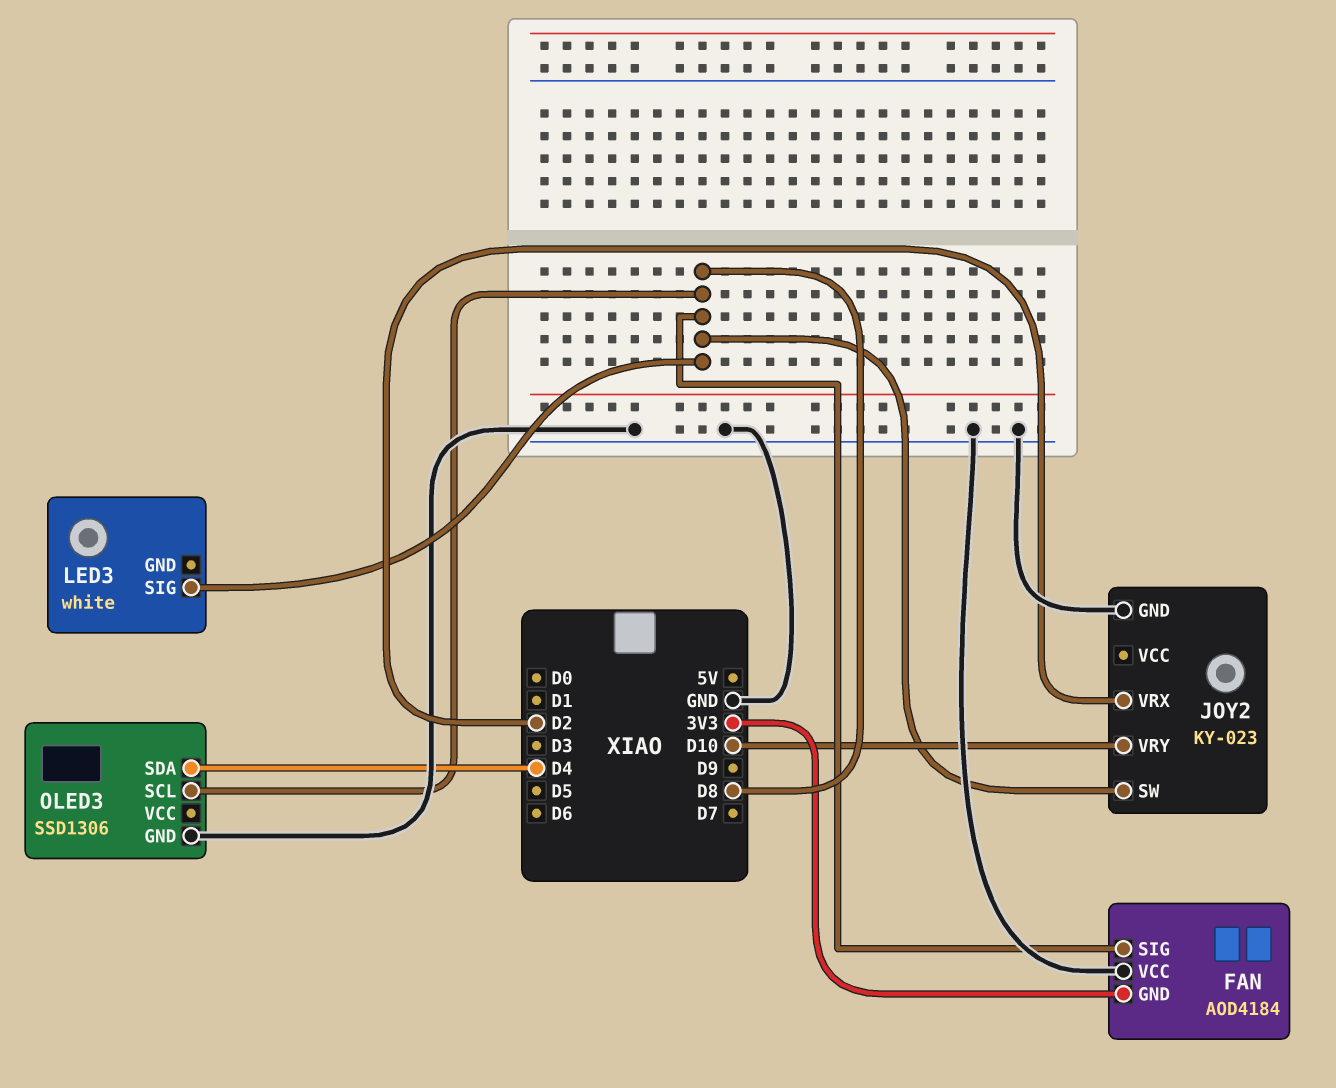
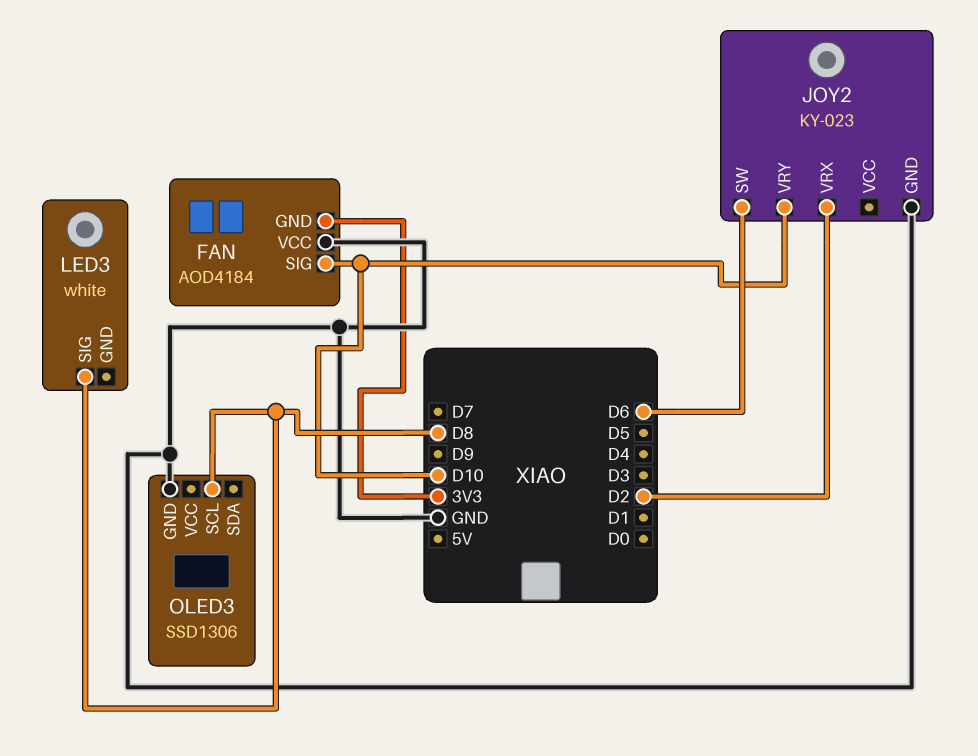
FAN pin SIG: D8 -> D10
JOY2 pin SW: D8 -> D6
OLED3 pin SDA: D4 -> none

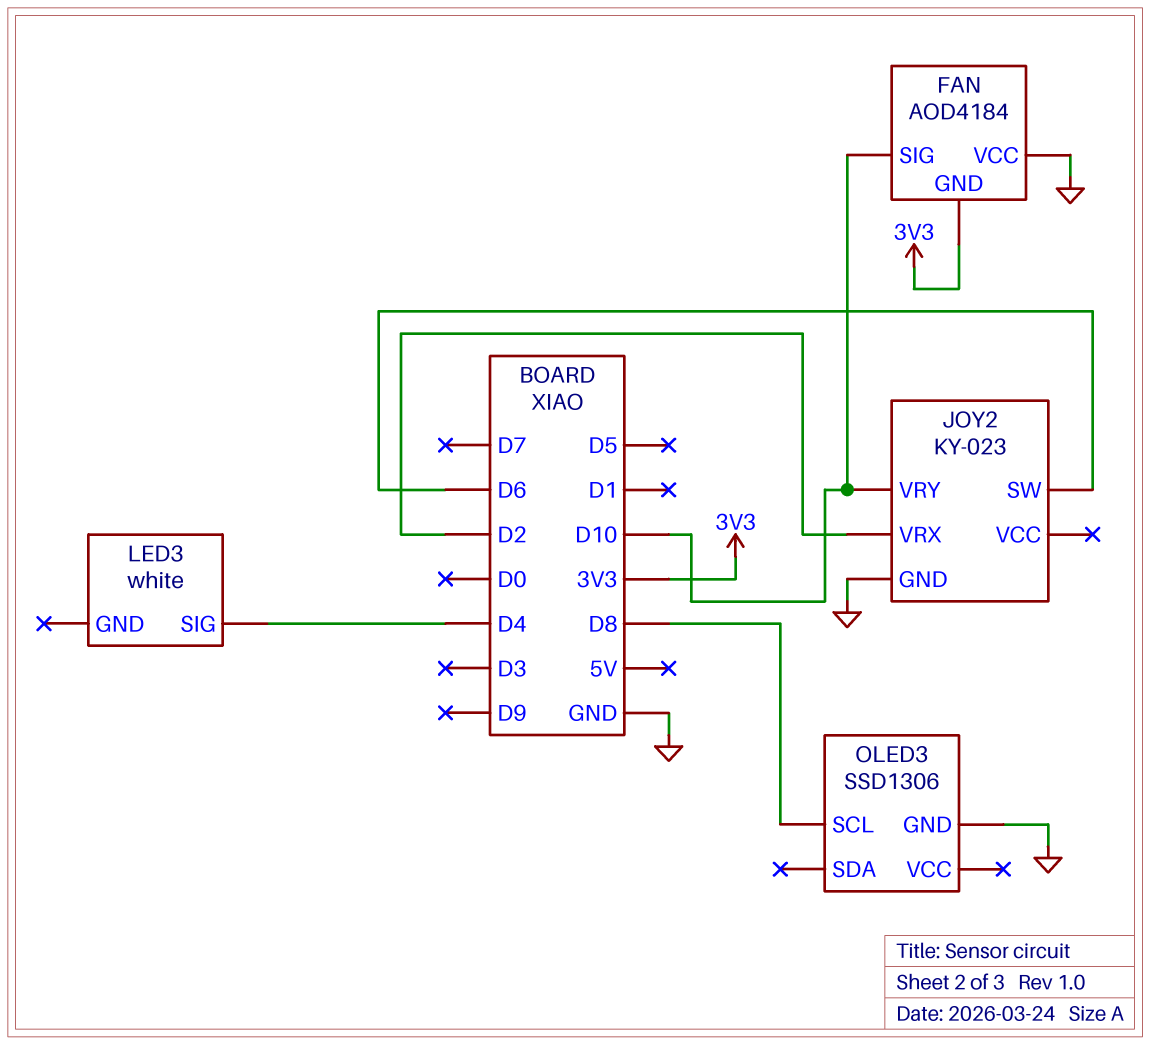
LED3 pin SIG: D8 -> D4

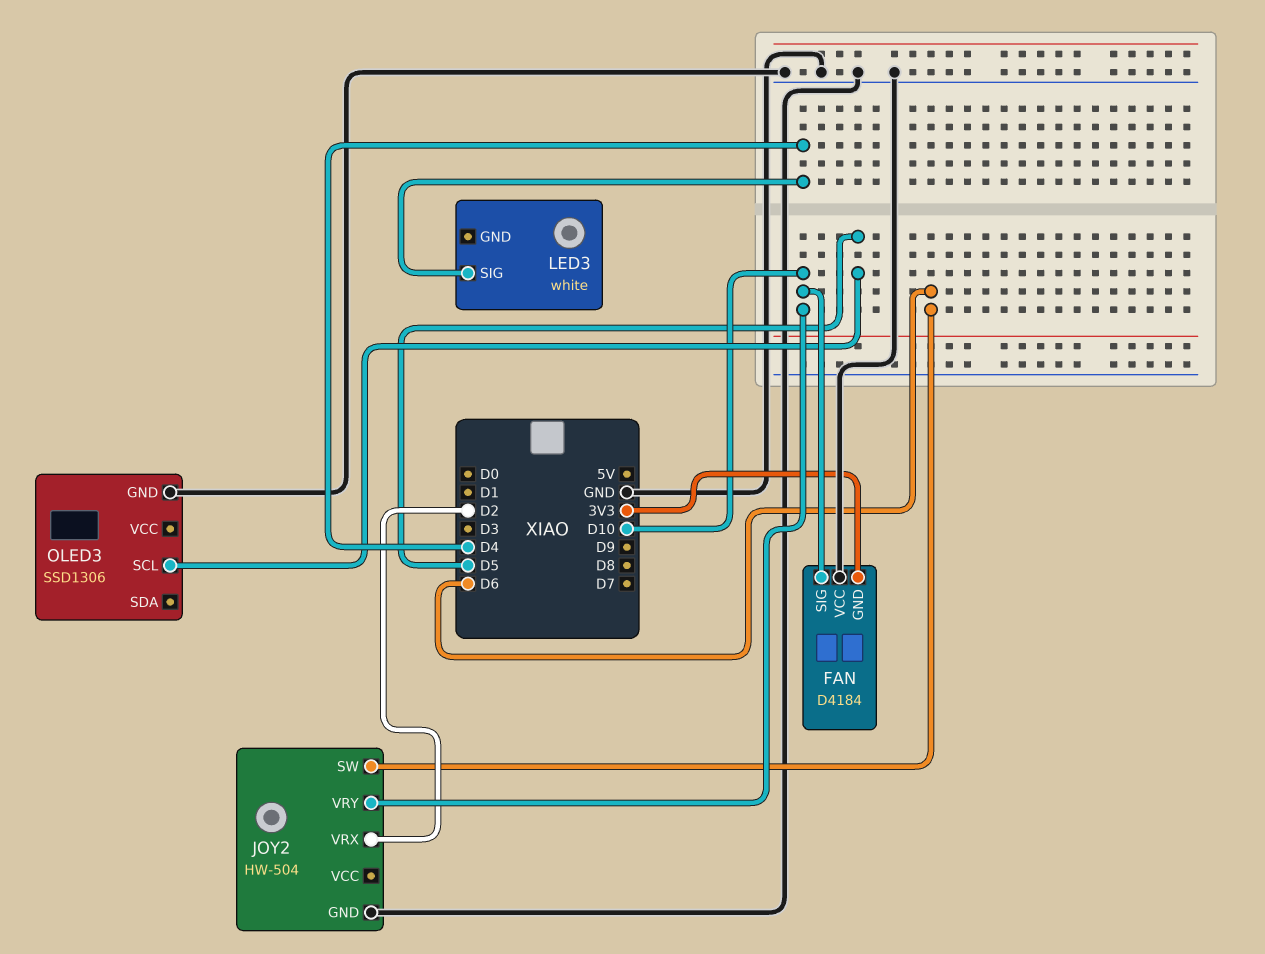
FAN: AOD4184 -> D4184
JOY2: KY-023 -> HW-504
OLED3 pin SCL: D8 -> D5

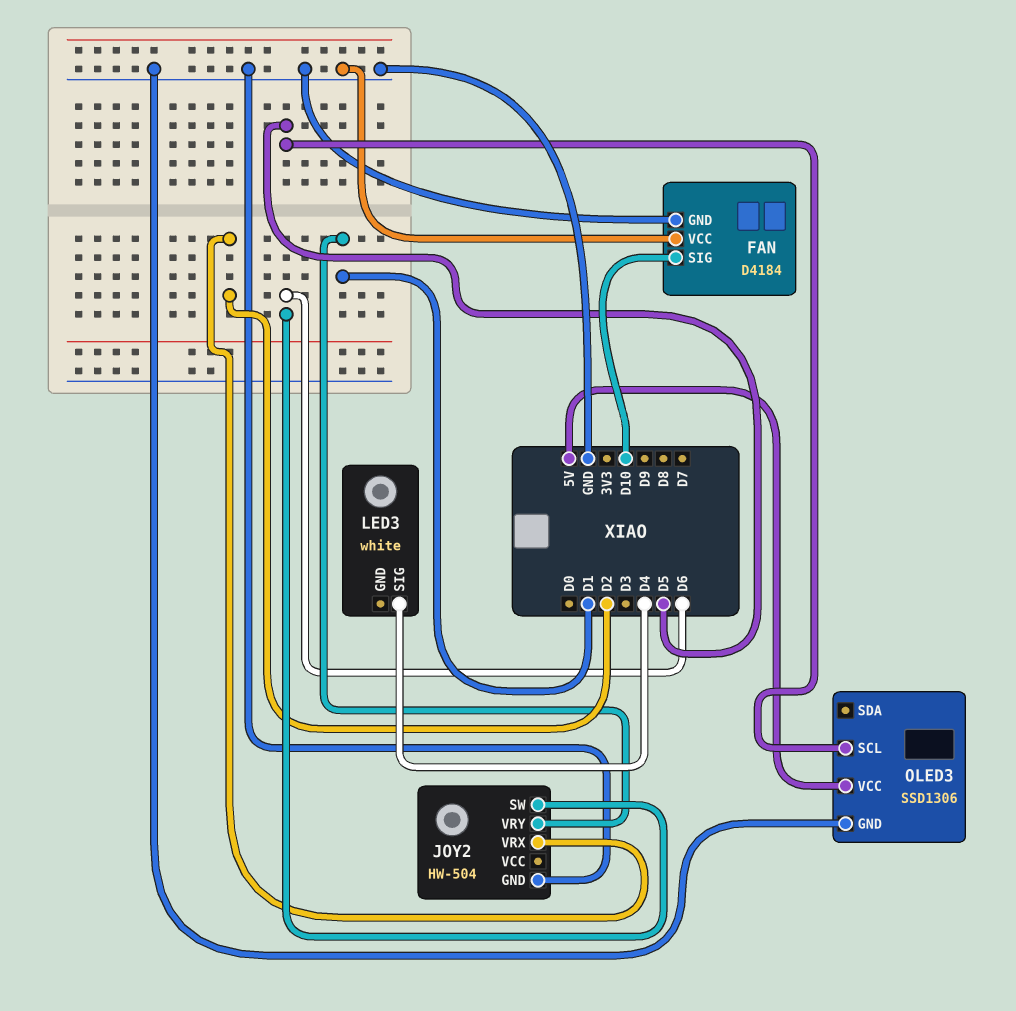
FAN pin GND: 3V3 -> GND
JOY2 pin VRY: D10 -> D1
OLED3 pin VCC: none -> 5V

